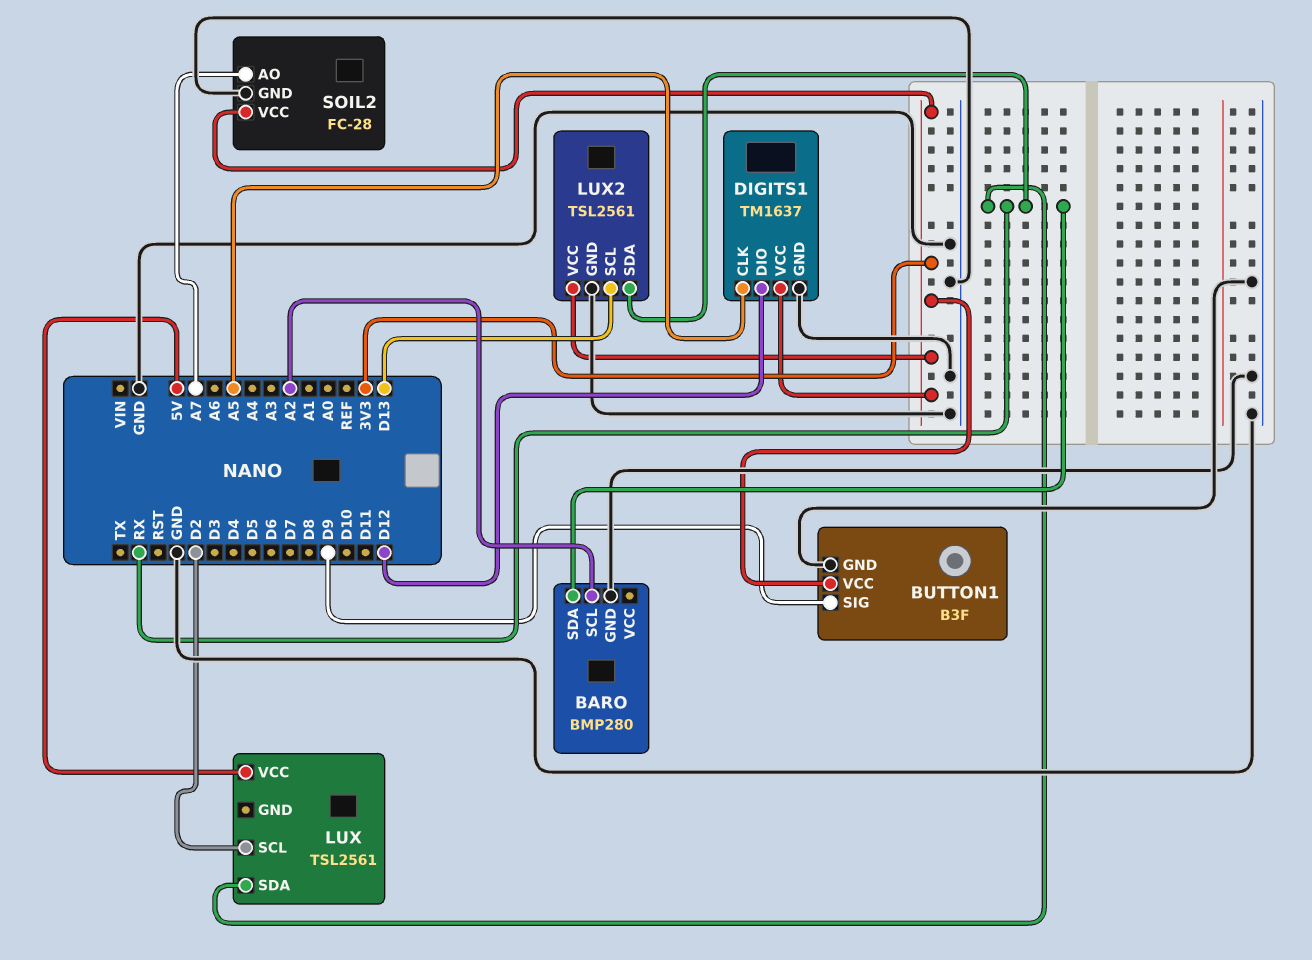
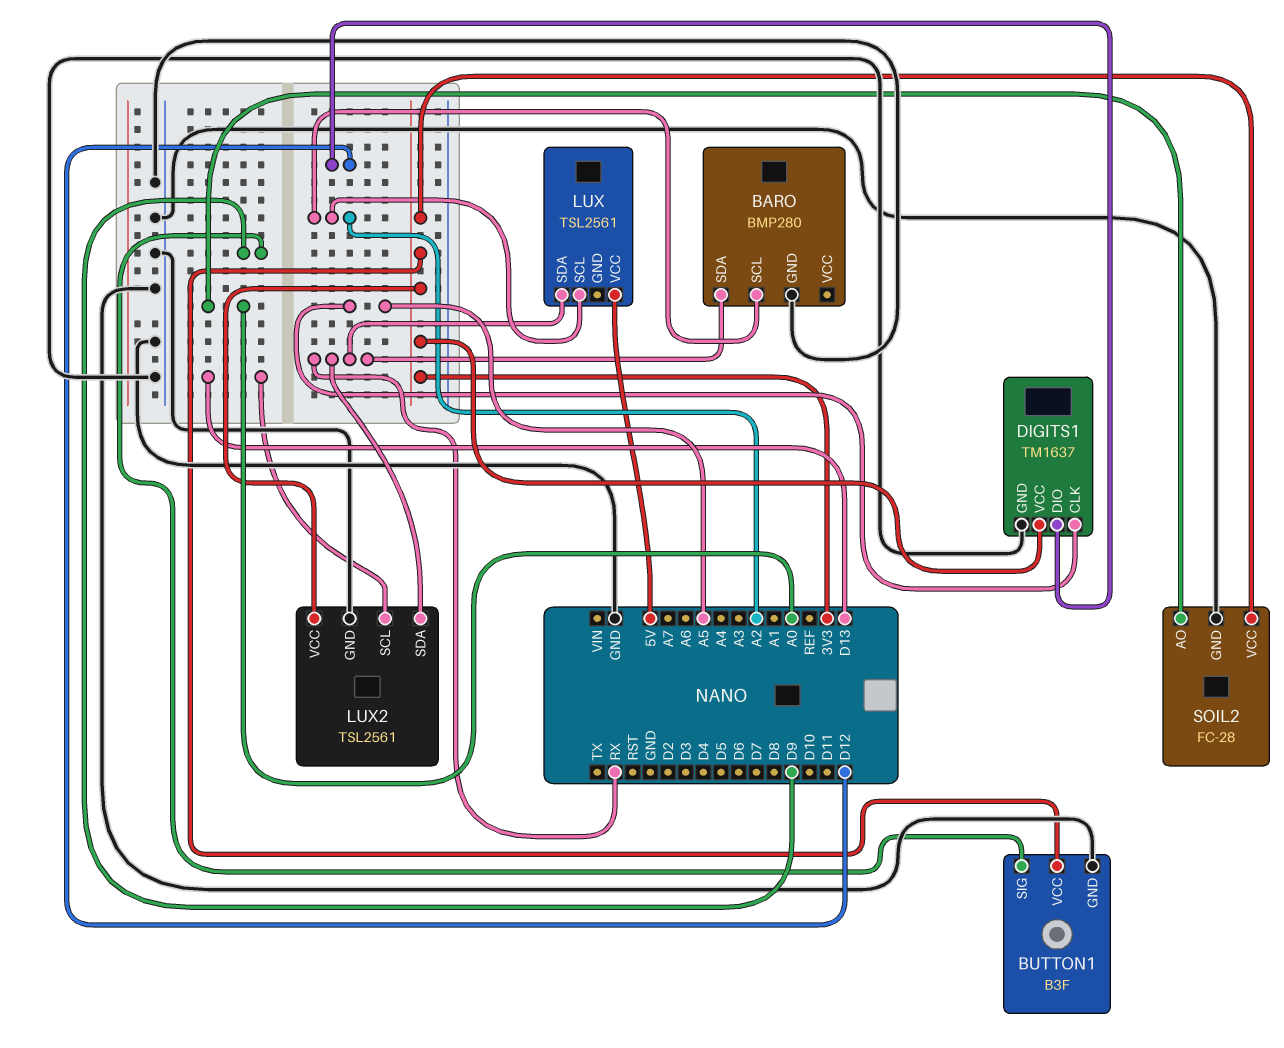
LUX pin SCL: D2 -> A2
SOIL2 pin AO: A7 -> A0

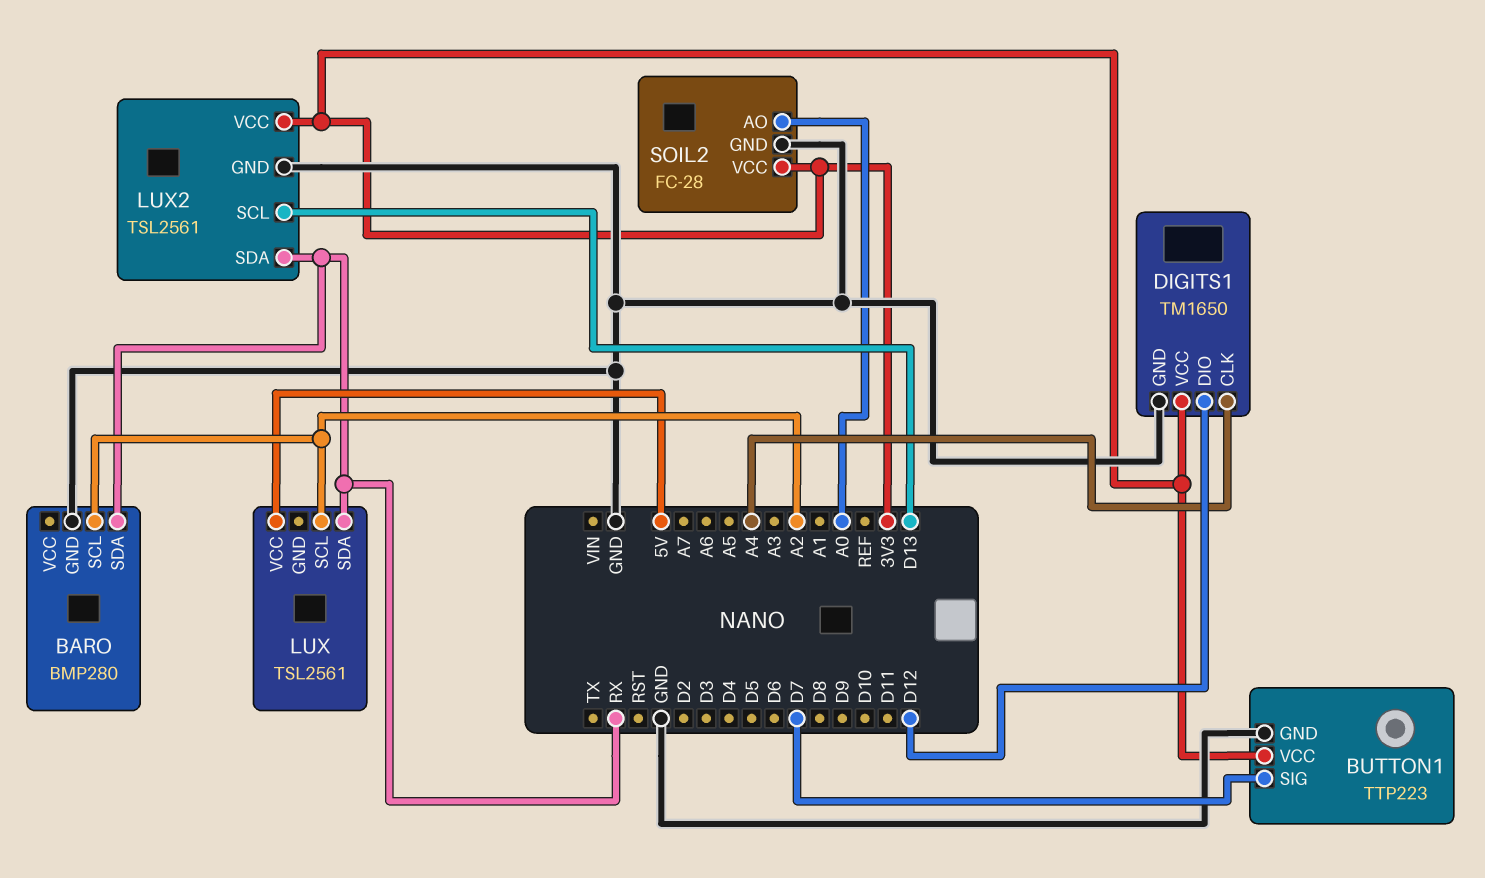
BUTTON1: B3F -> TTP223
BUTTON1 pin SIG: D9 -> D7
DIGITS1: TM1637 -> TM1650
DIGITS1 pin CLK: A5 -> A4

